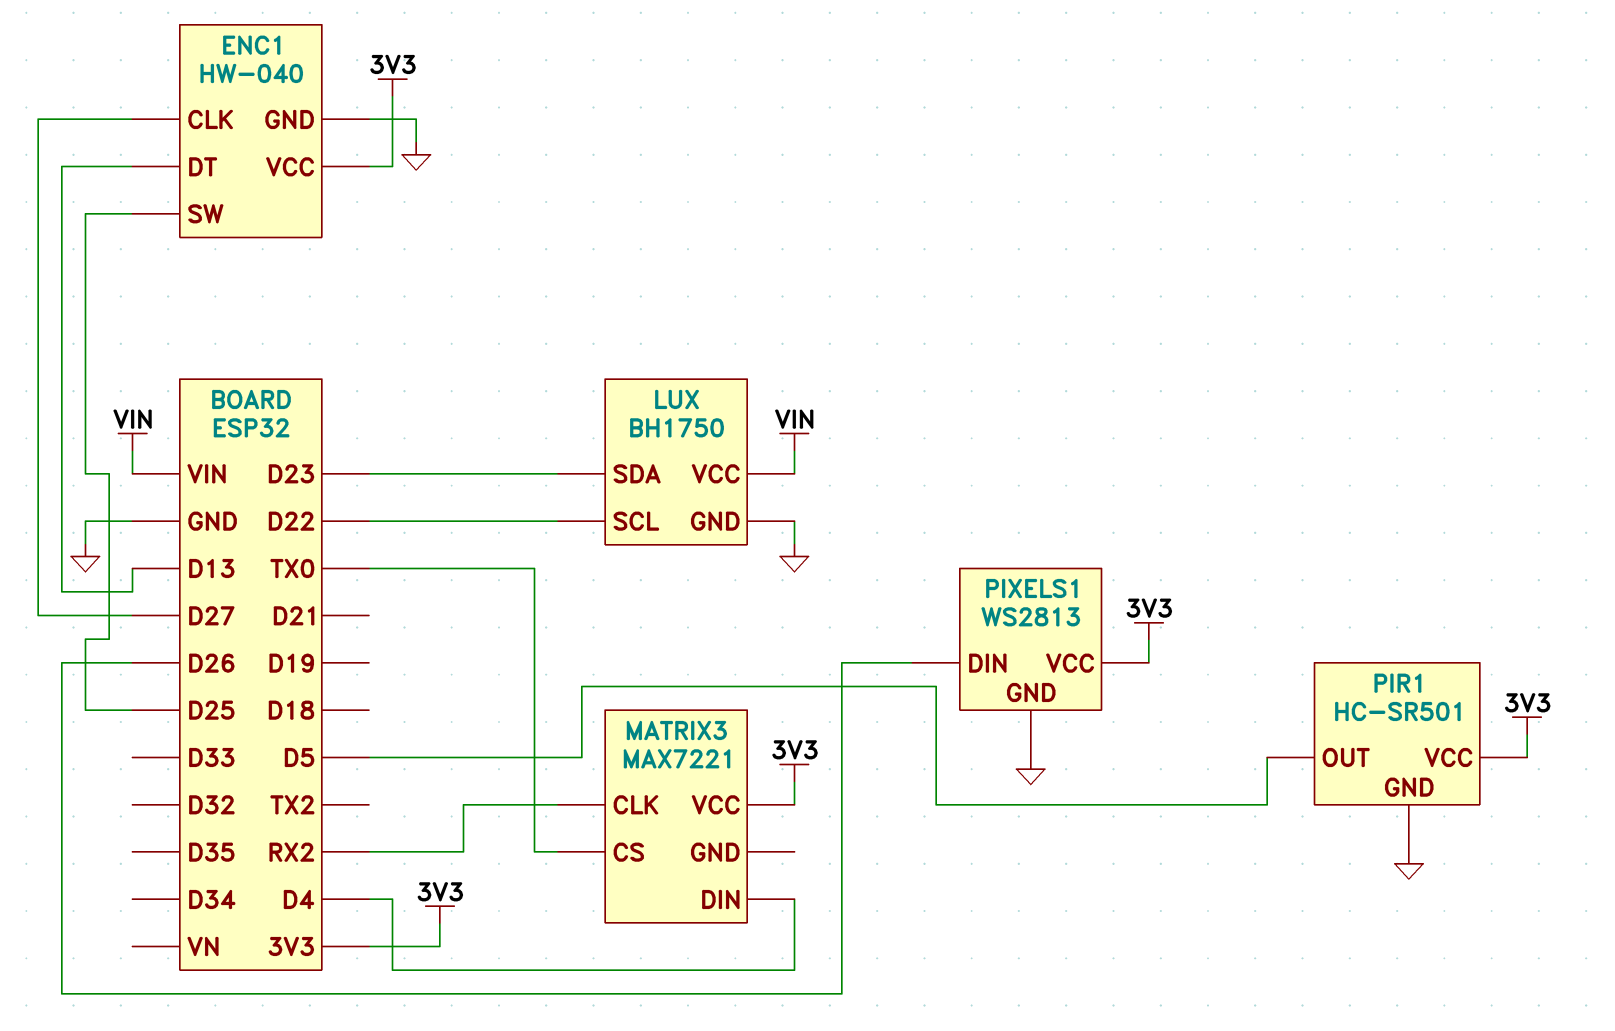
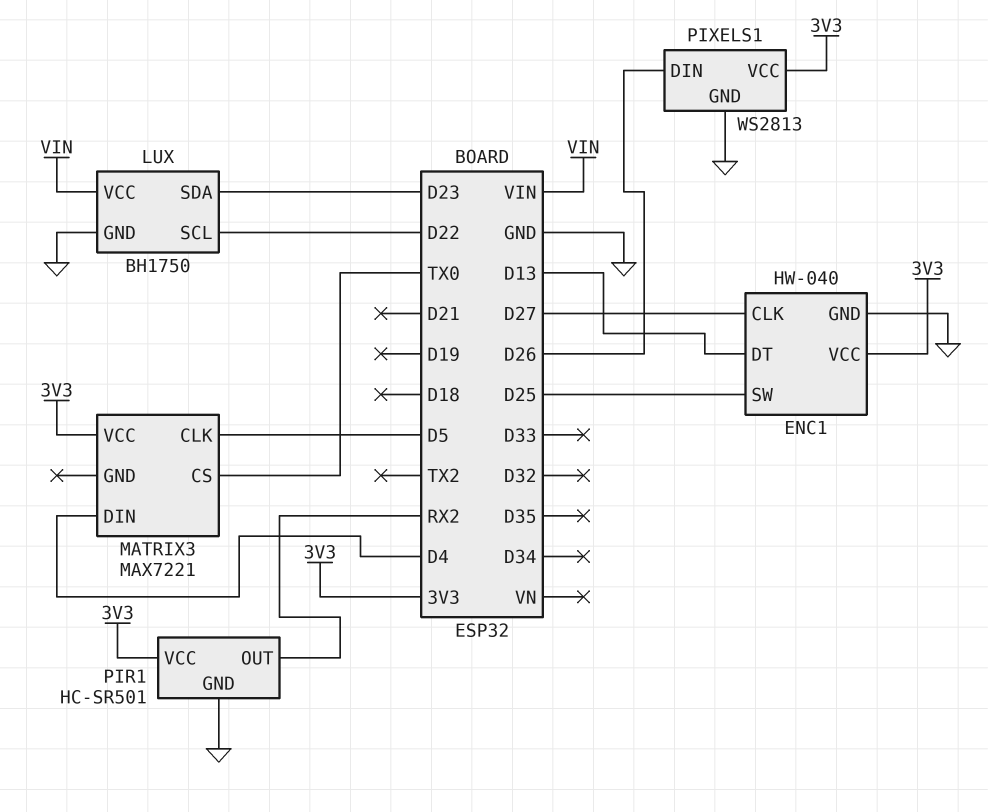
MATRIX3 pin CLK: RX2 -> D5
PIR1 pin OUT: D5 -> RX2

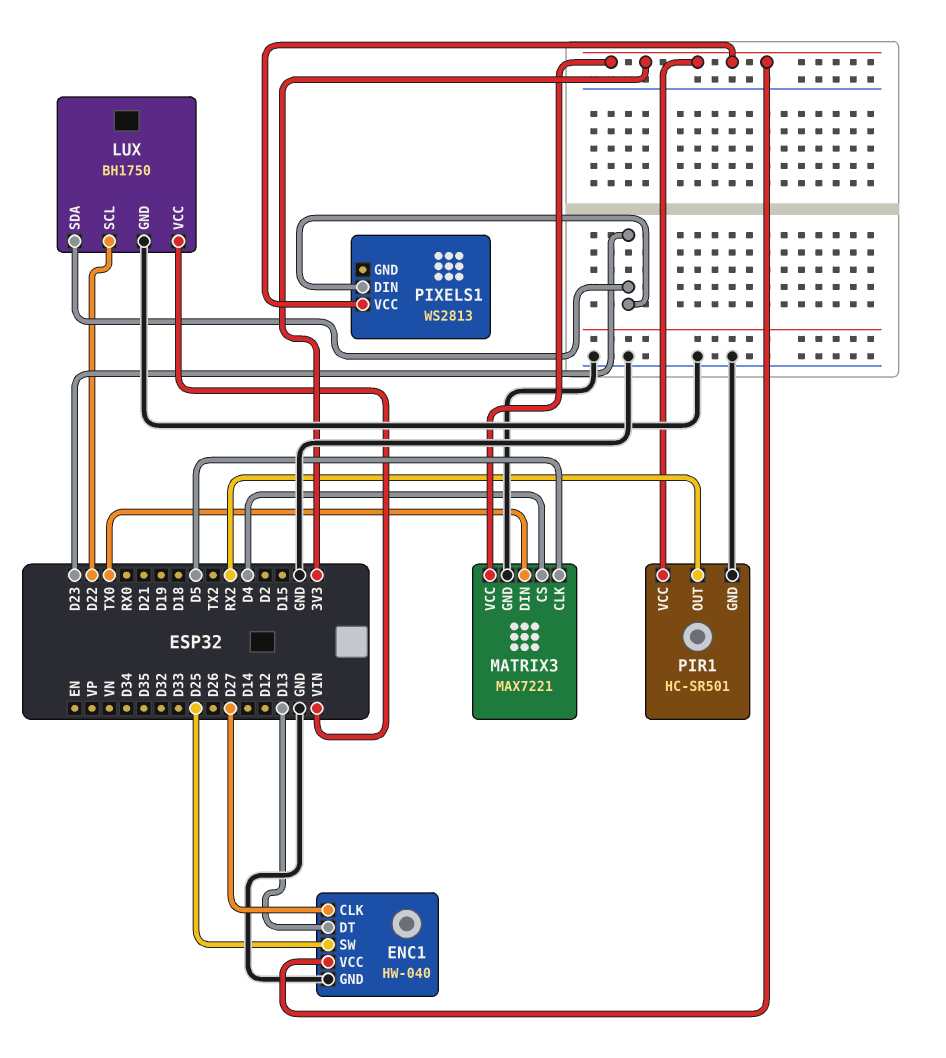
MATRIX3 pin CS: TX0 -> D4
MATRIX3 pin DIN: D4 -> TX0
MATRIX3 pin GND: none -> GND
PIXELS1 pin DIN: D26 -> D23
PIXELS1 pin GND: GND -> none

